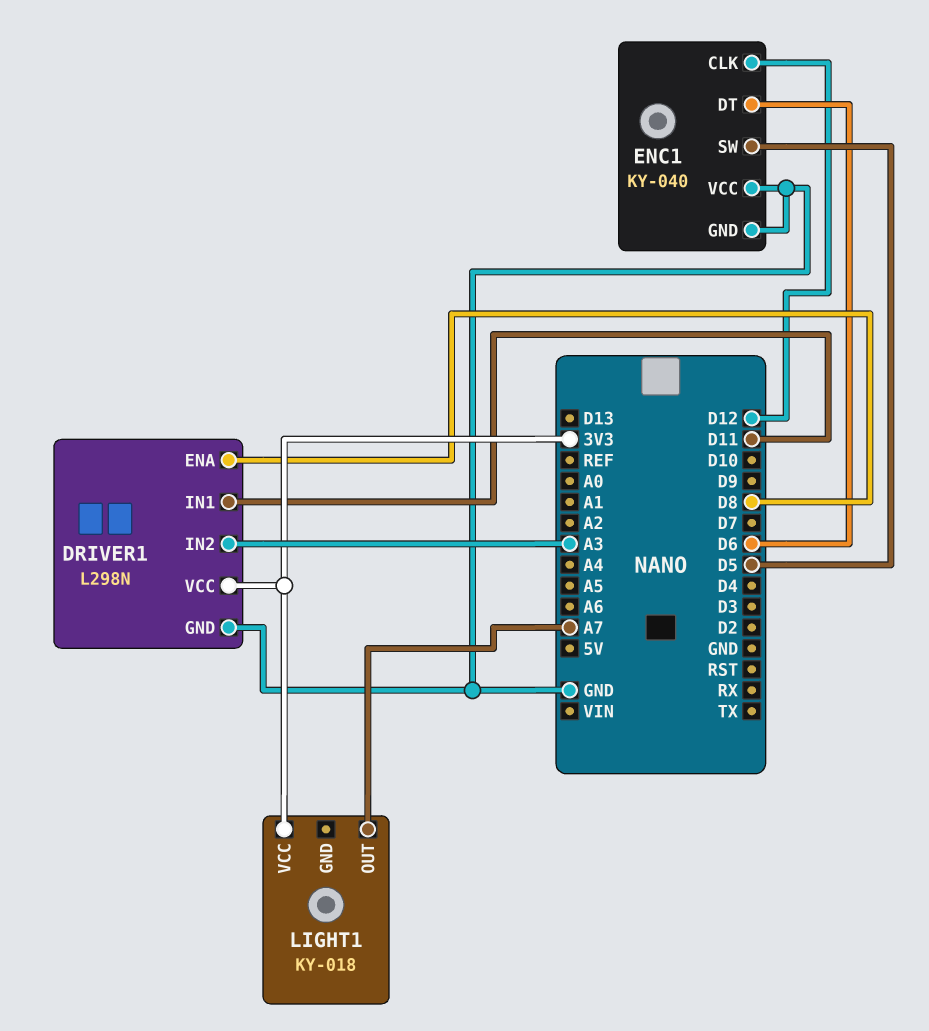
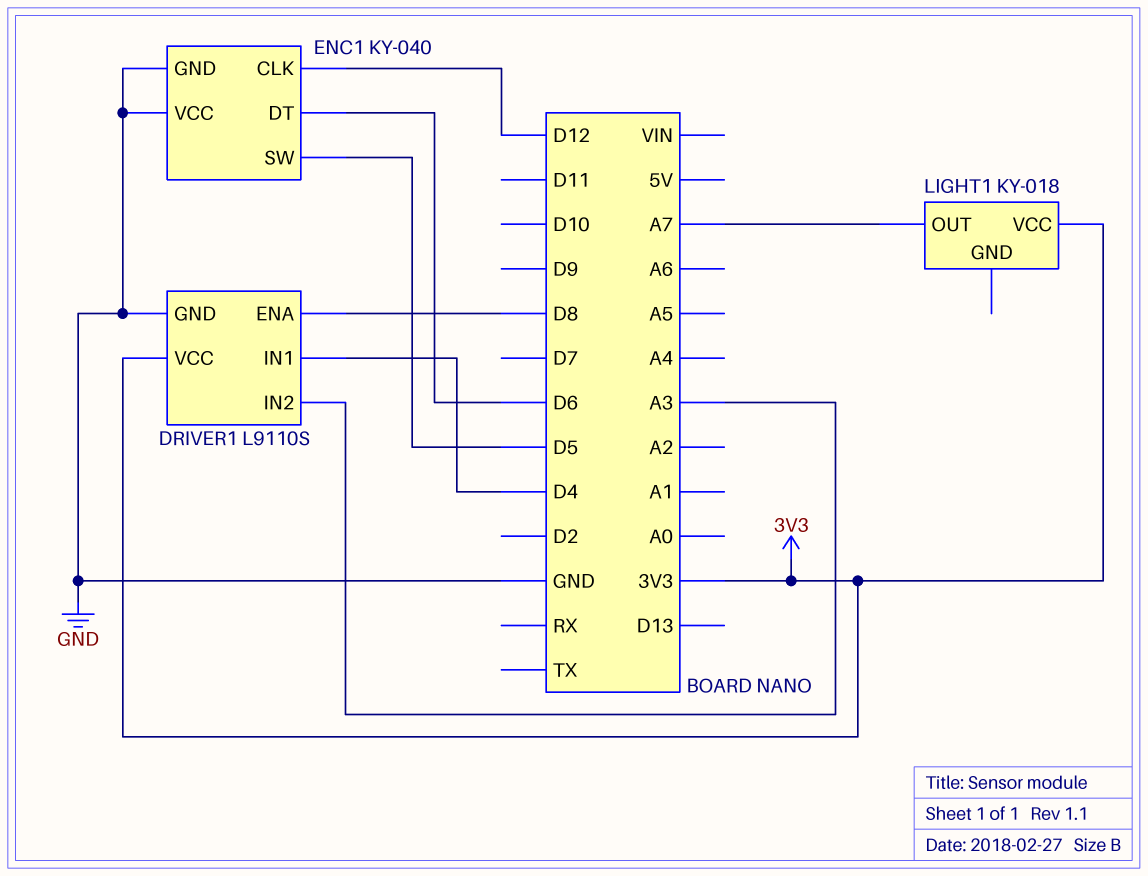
DRIVER1: L298N -> L9110S
DRIVER1 pin IN1: D11 -> D4

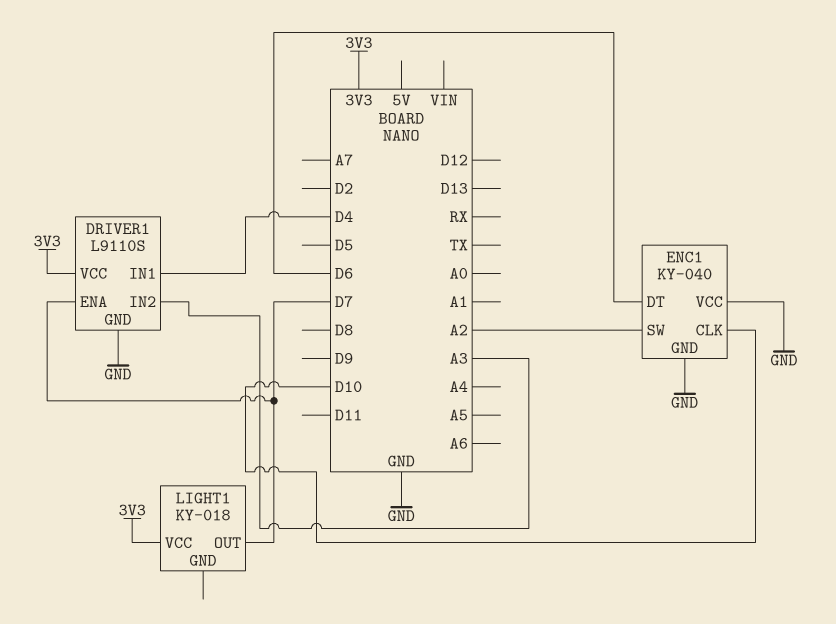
DRIVER1 pin ENA: D8 -> D7
ENC1 pin CLK: D12 -> D10
ENC1 pin SW: D5 -> A2
LIGHT1 pin OUT: A7 -> D7

